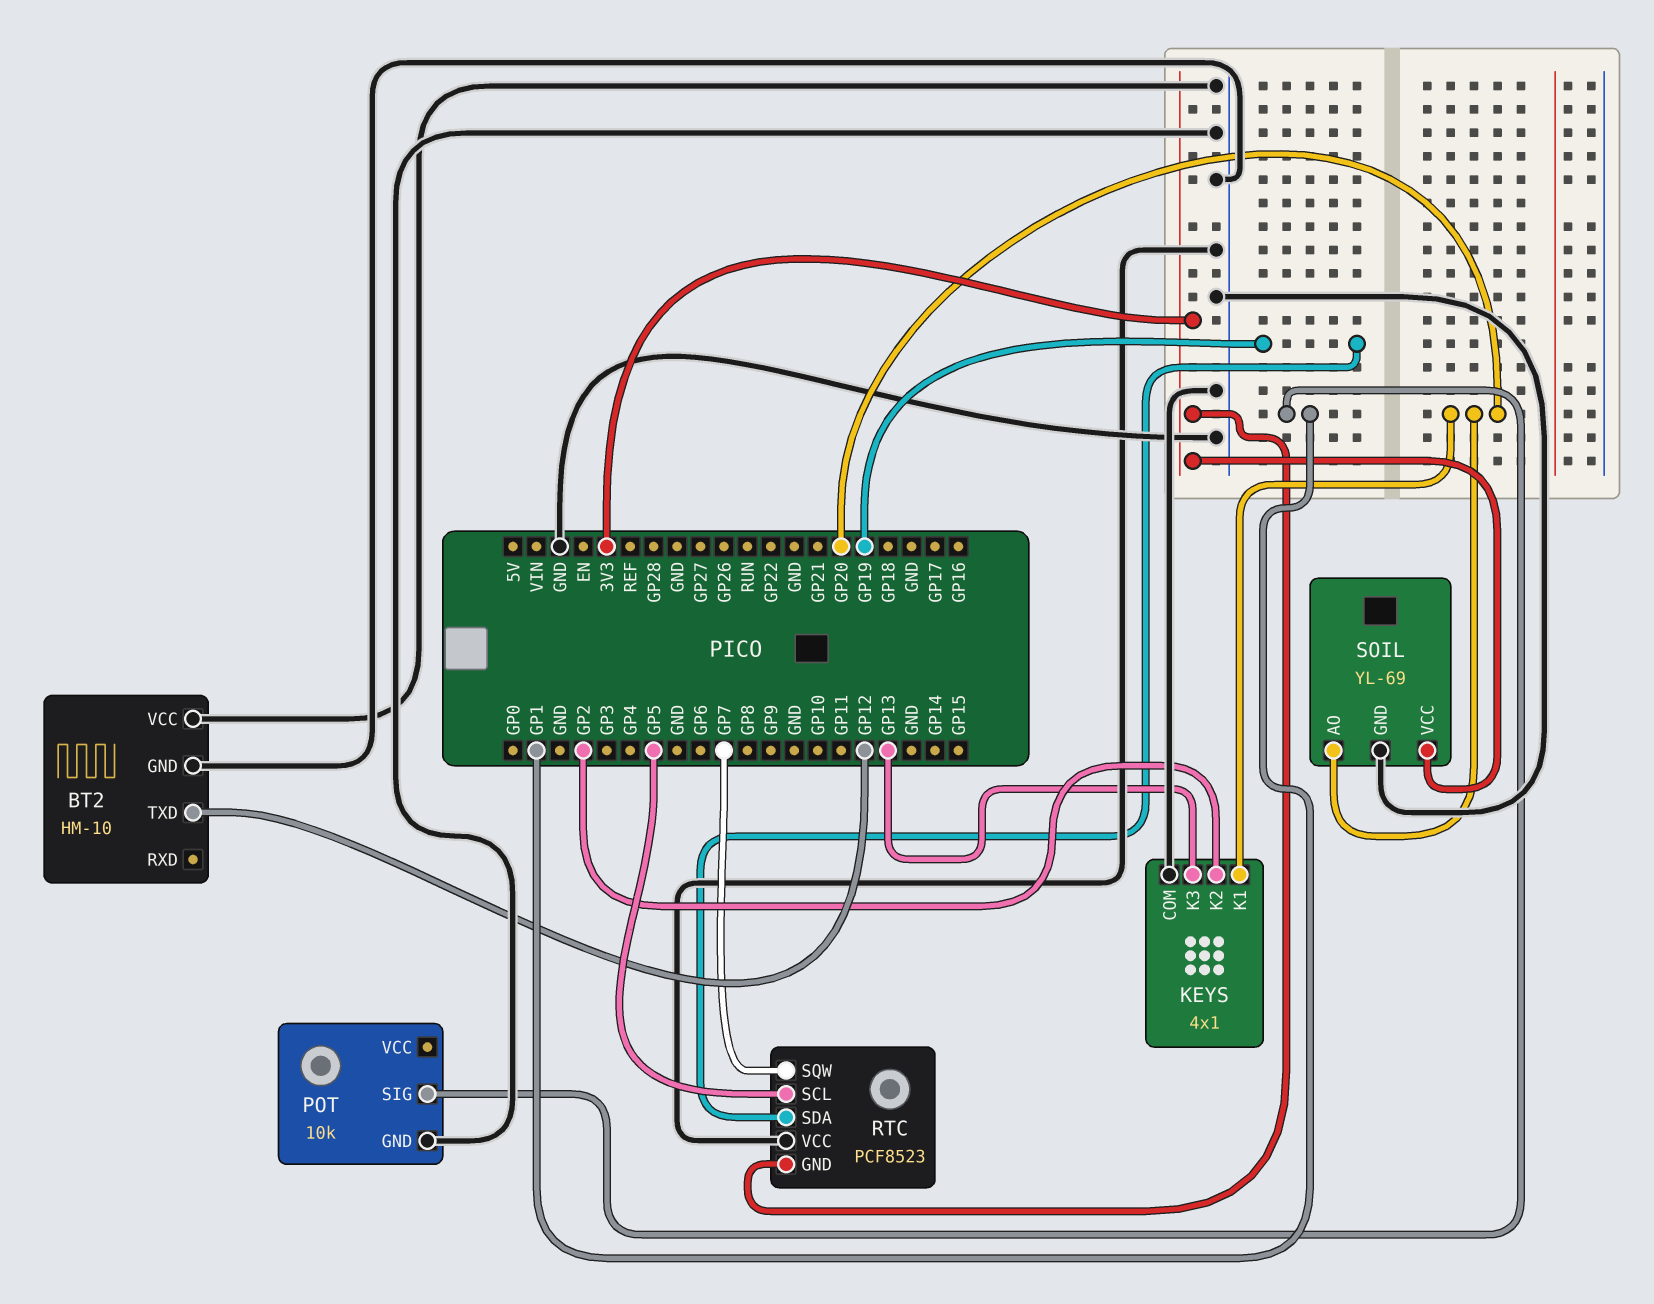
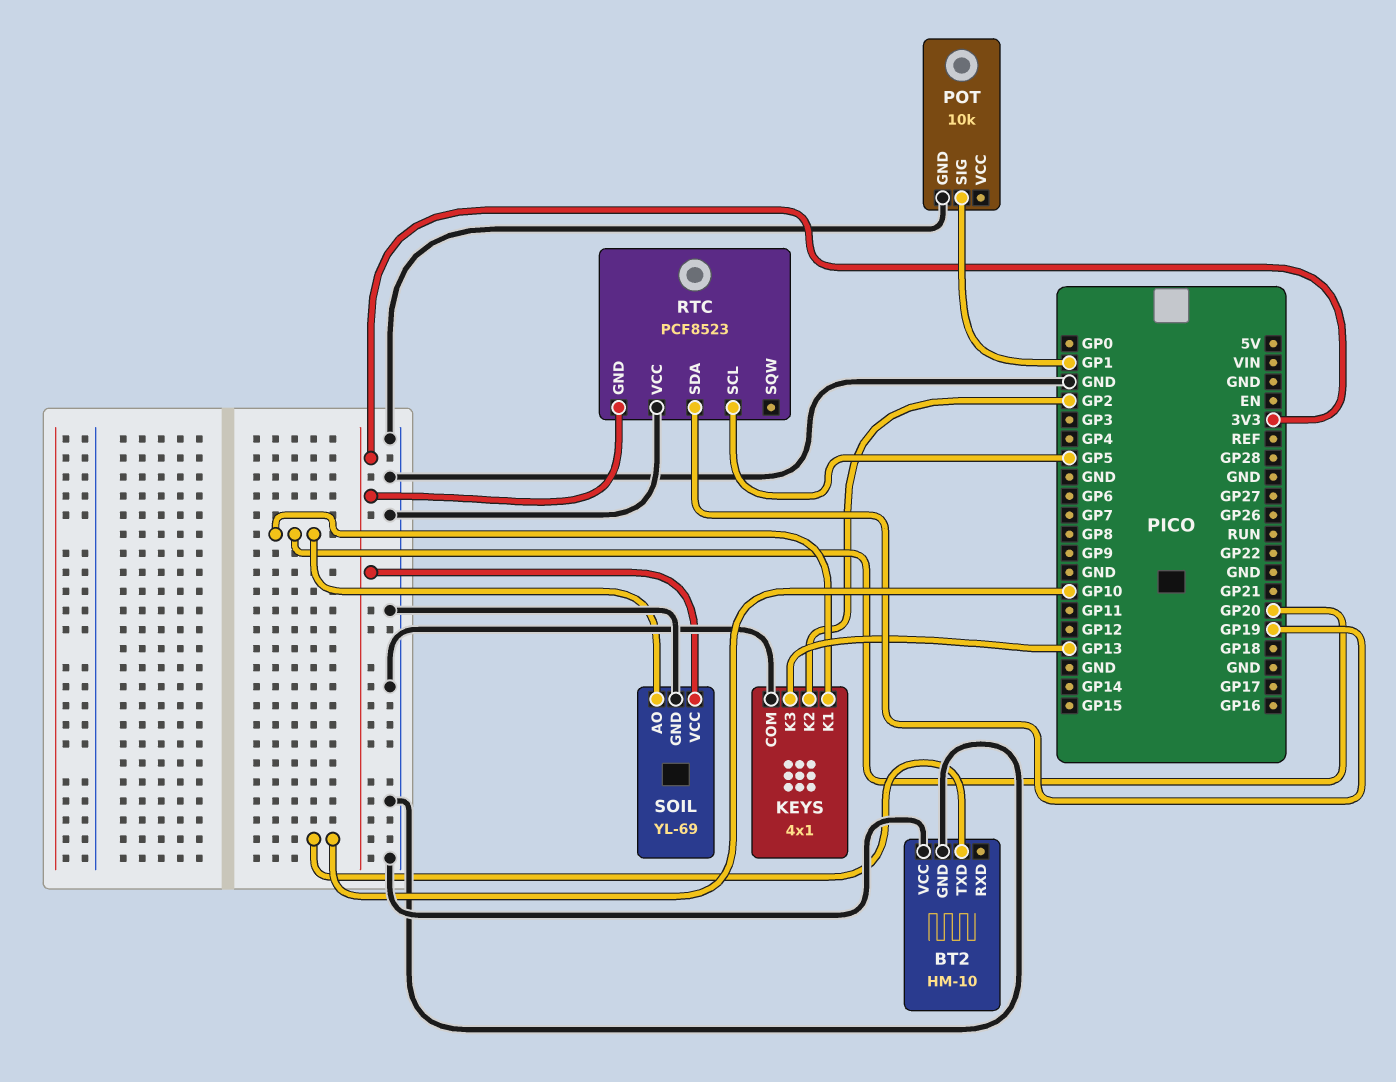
BT2 pin TXD: GP12 -> GP10
RTC pin SQW: GP7 -> none

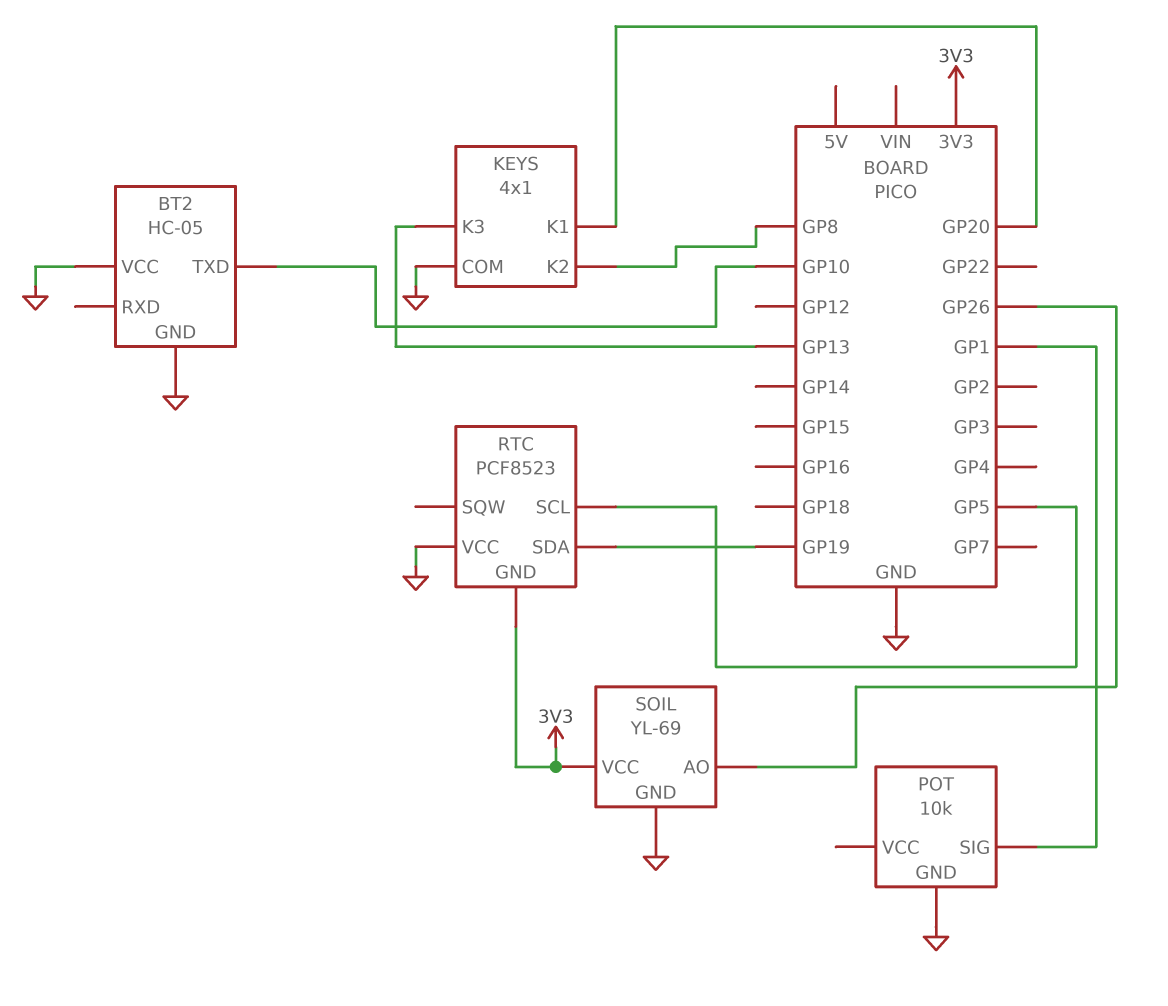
BT2: HM-10 -> HC-05
KEYS pin K2: GP2 -> GP8
SOIL pin AO: GP20 -> GP26

